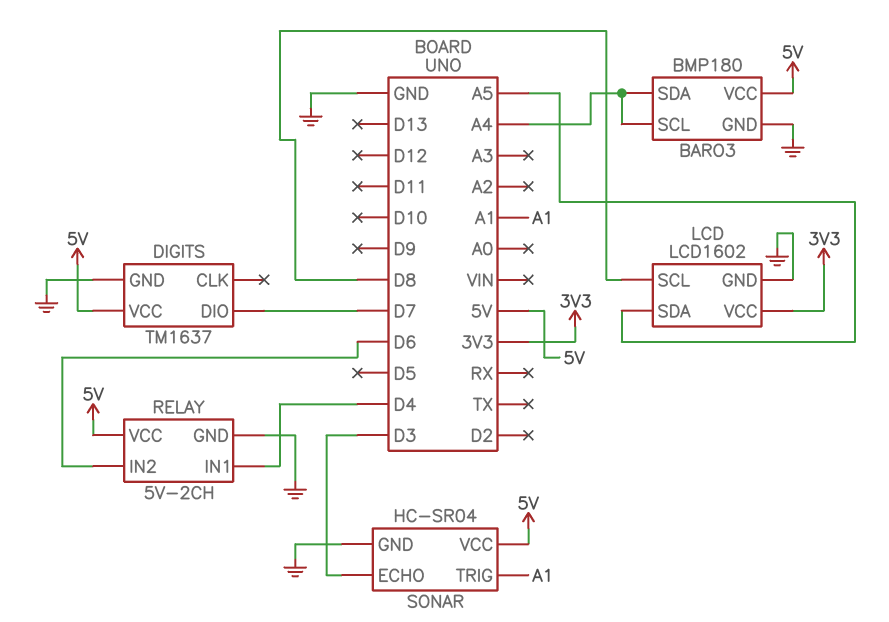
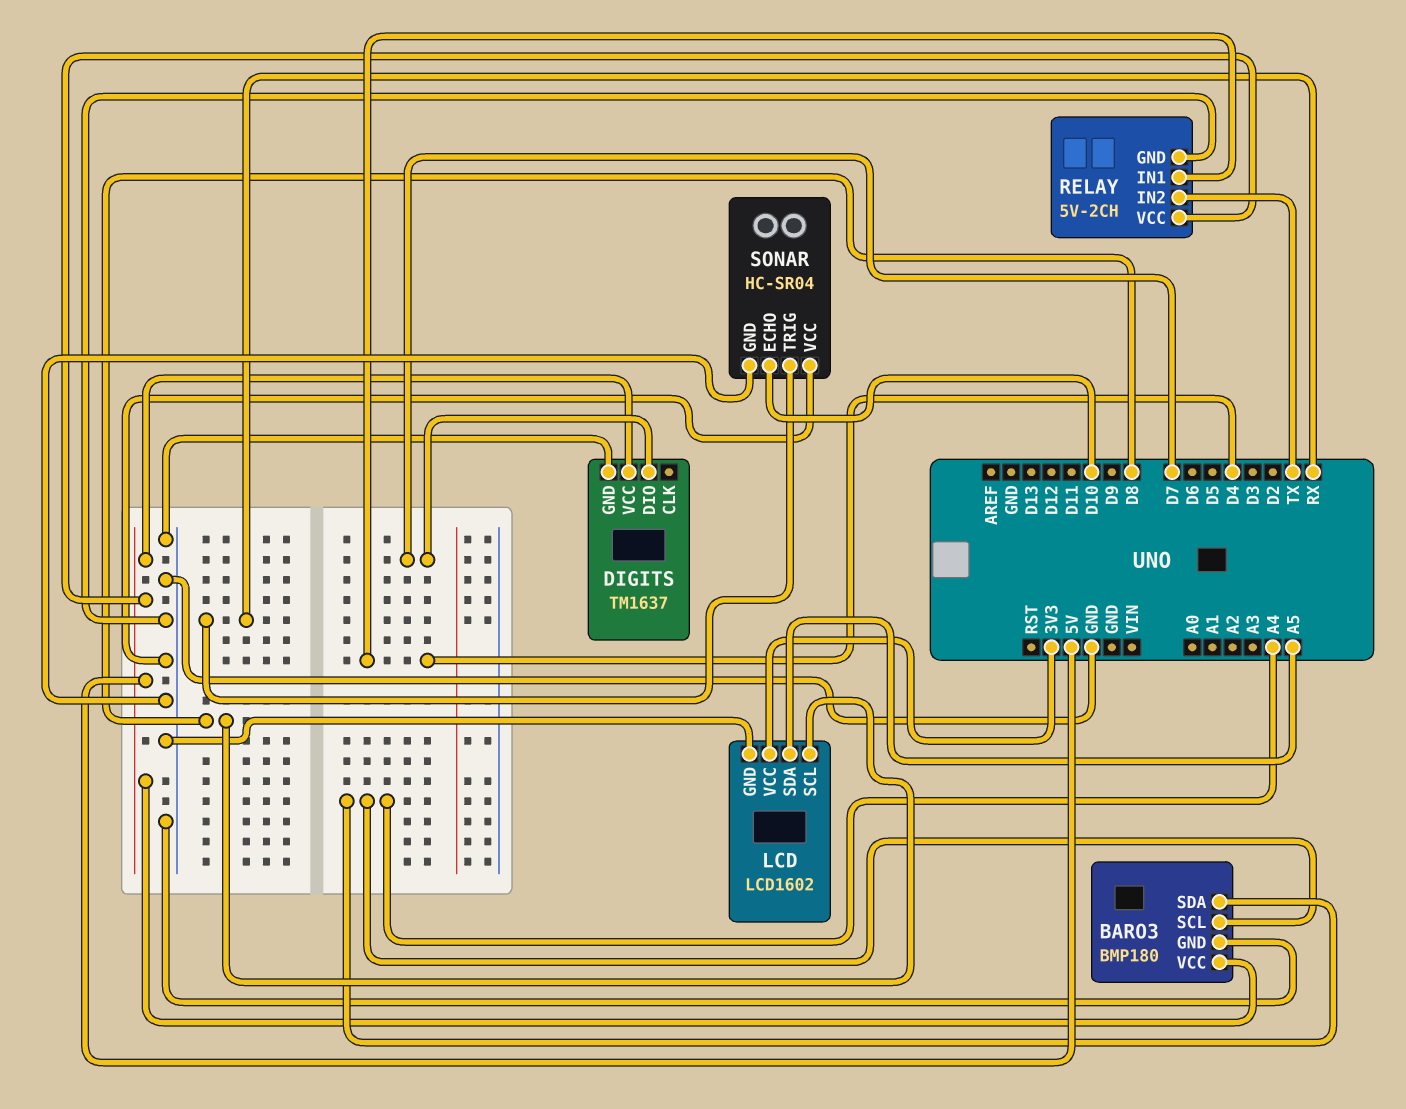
RELAY pin IN2: D6 -> TX
SONAR pin ECHO: D3 -> D10
SONAR pin TRIG: A1 -> RX
SONAR pin VCC: 5V -> GND

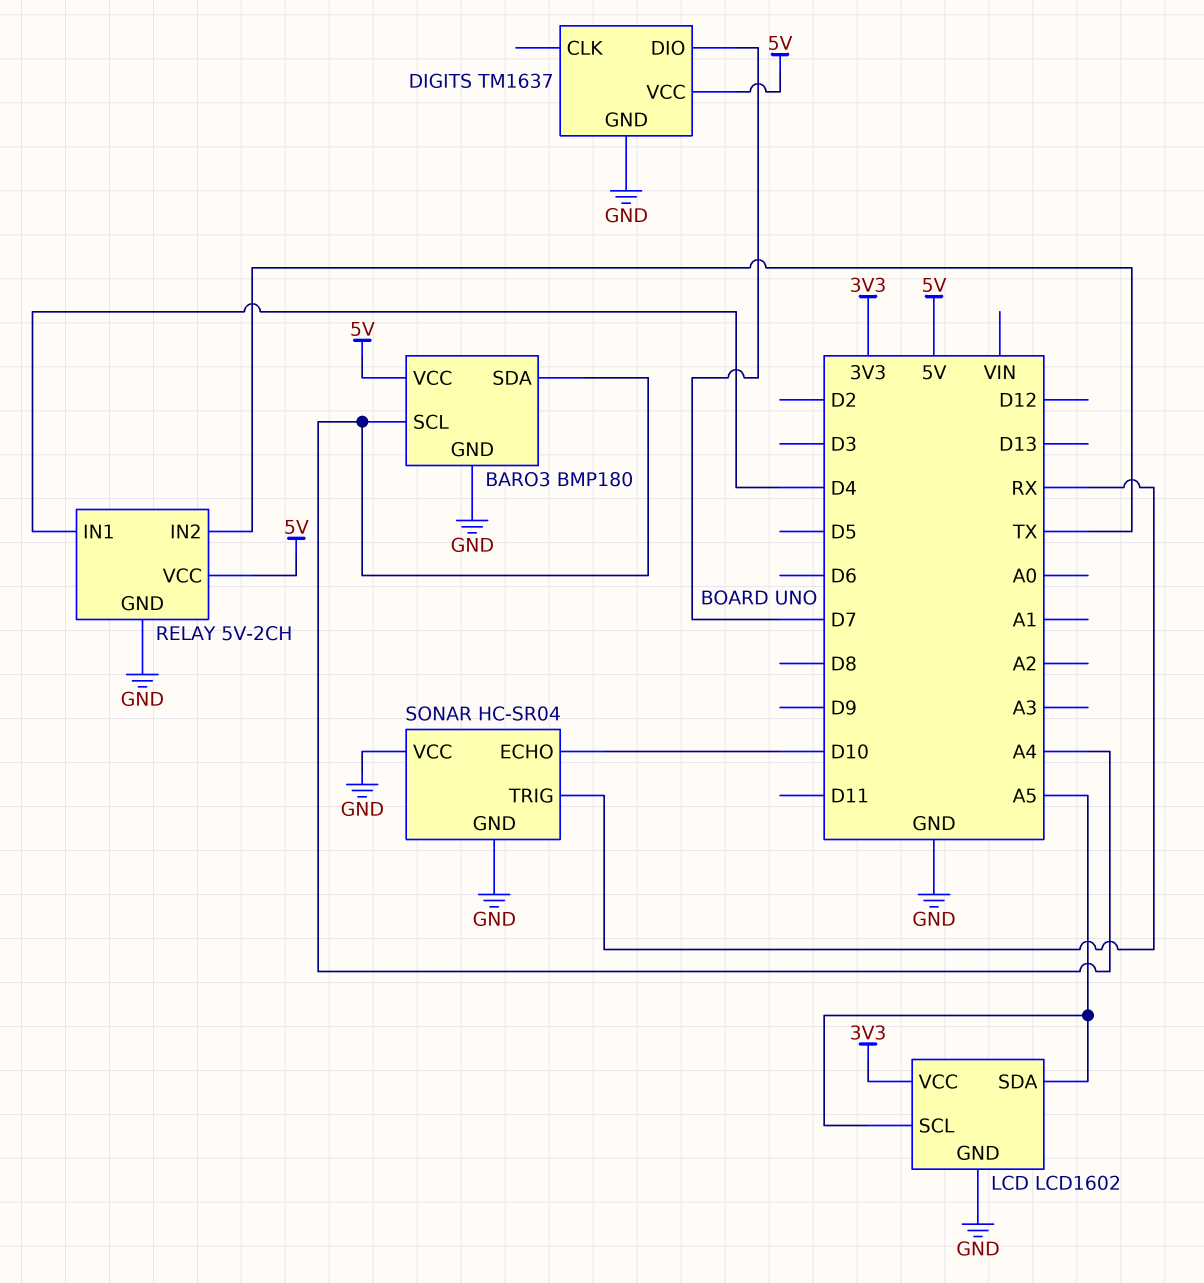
LCD pin SCL: D8 -> A5

